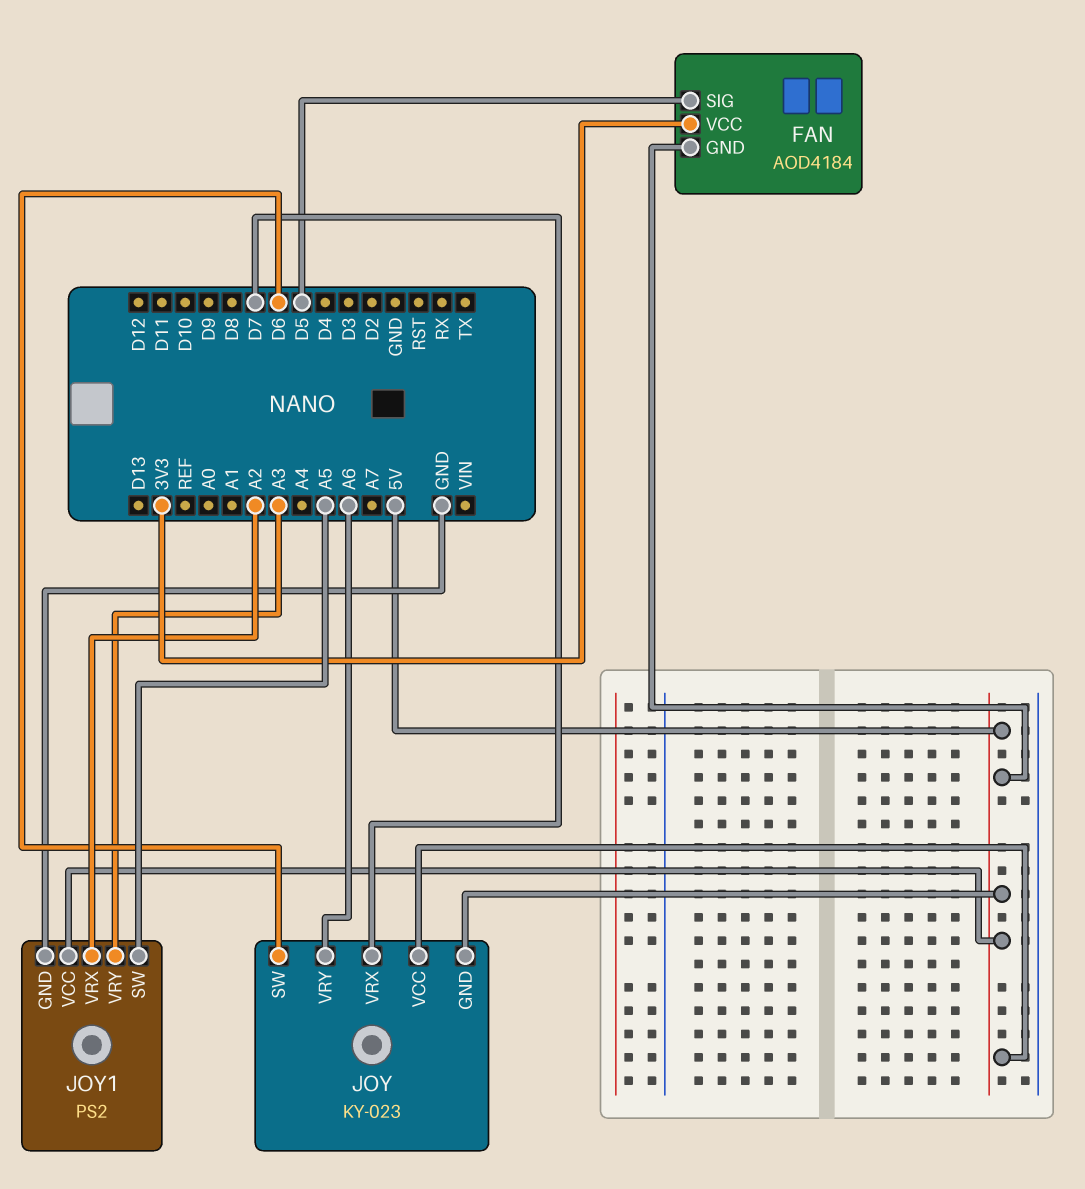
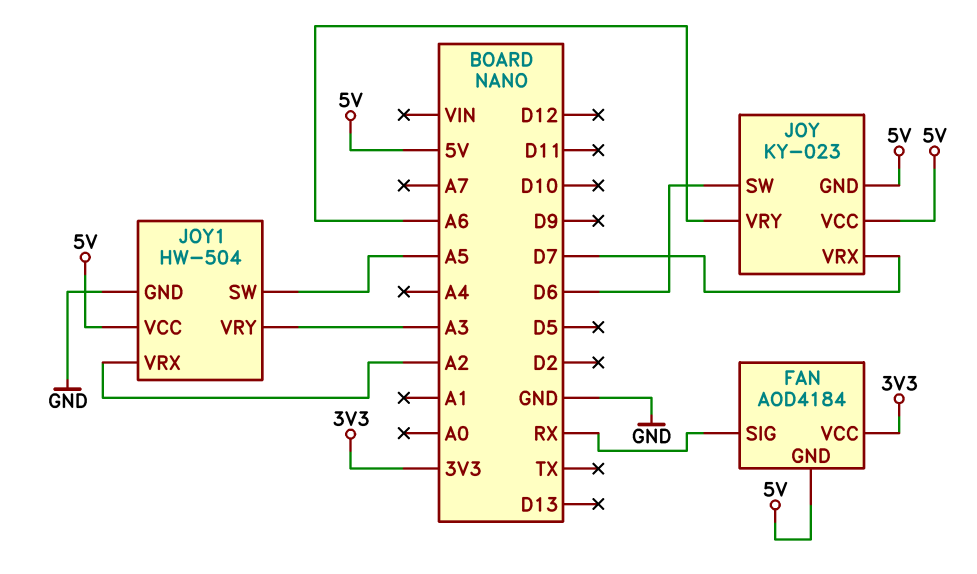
FAN pin SIG: D5 -> RX
JOY1: PS2 -> HW-504

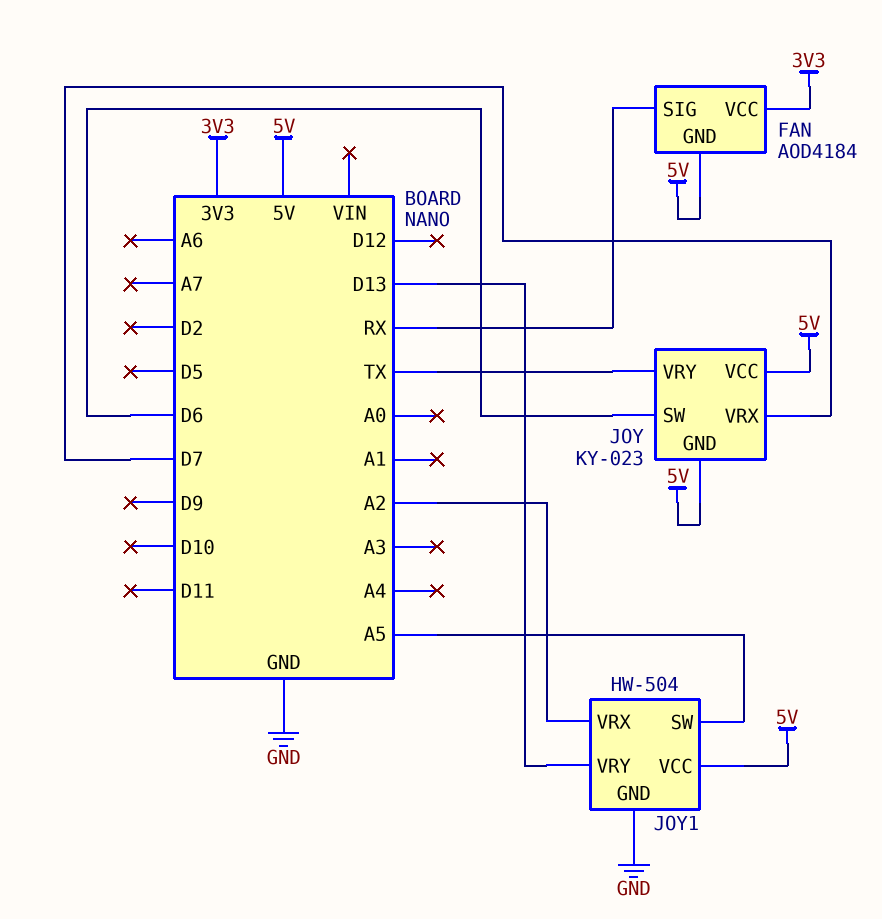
JOY pin VRY: A6 -> TX
JOY1 pin VRY: A3 -> D13

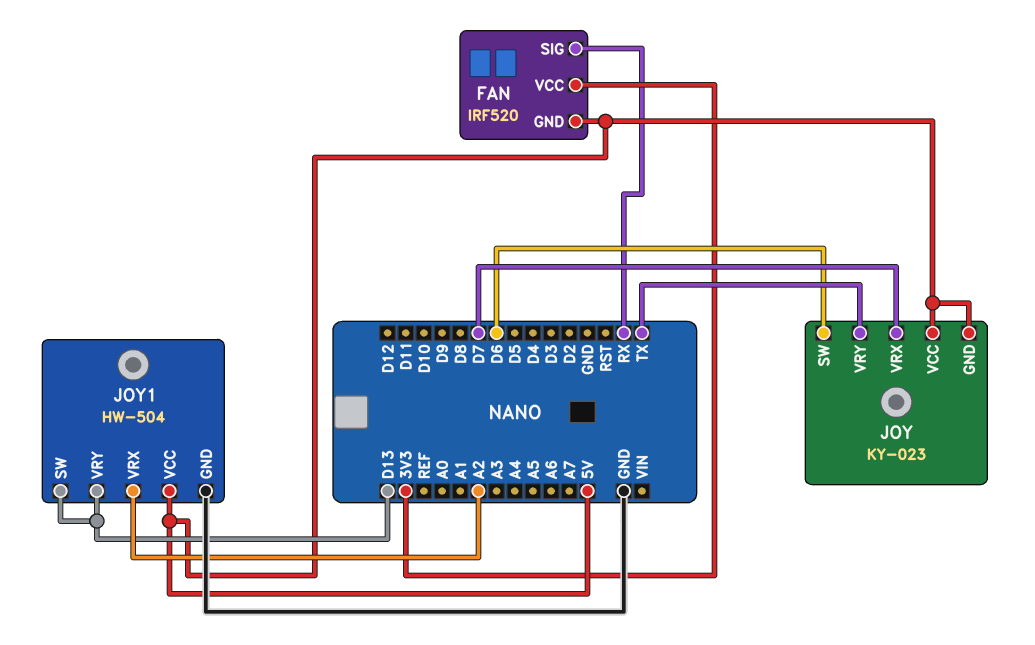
FAN: AOD4184 -> IRF520
JOY1 pin SW: A5 -> D13

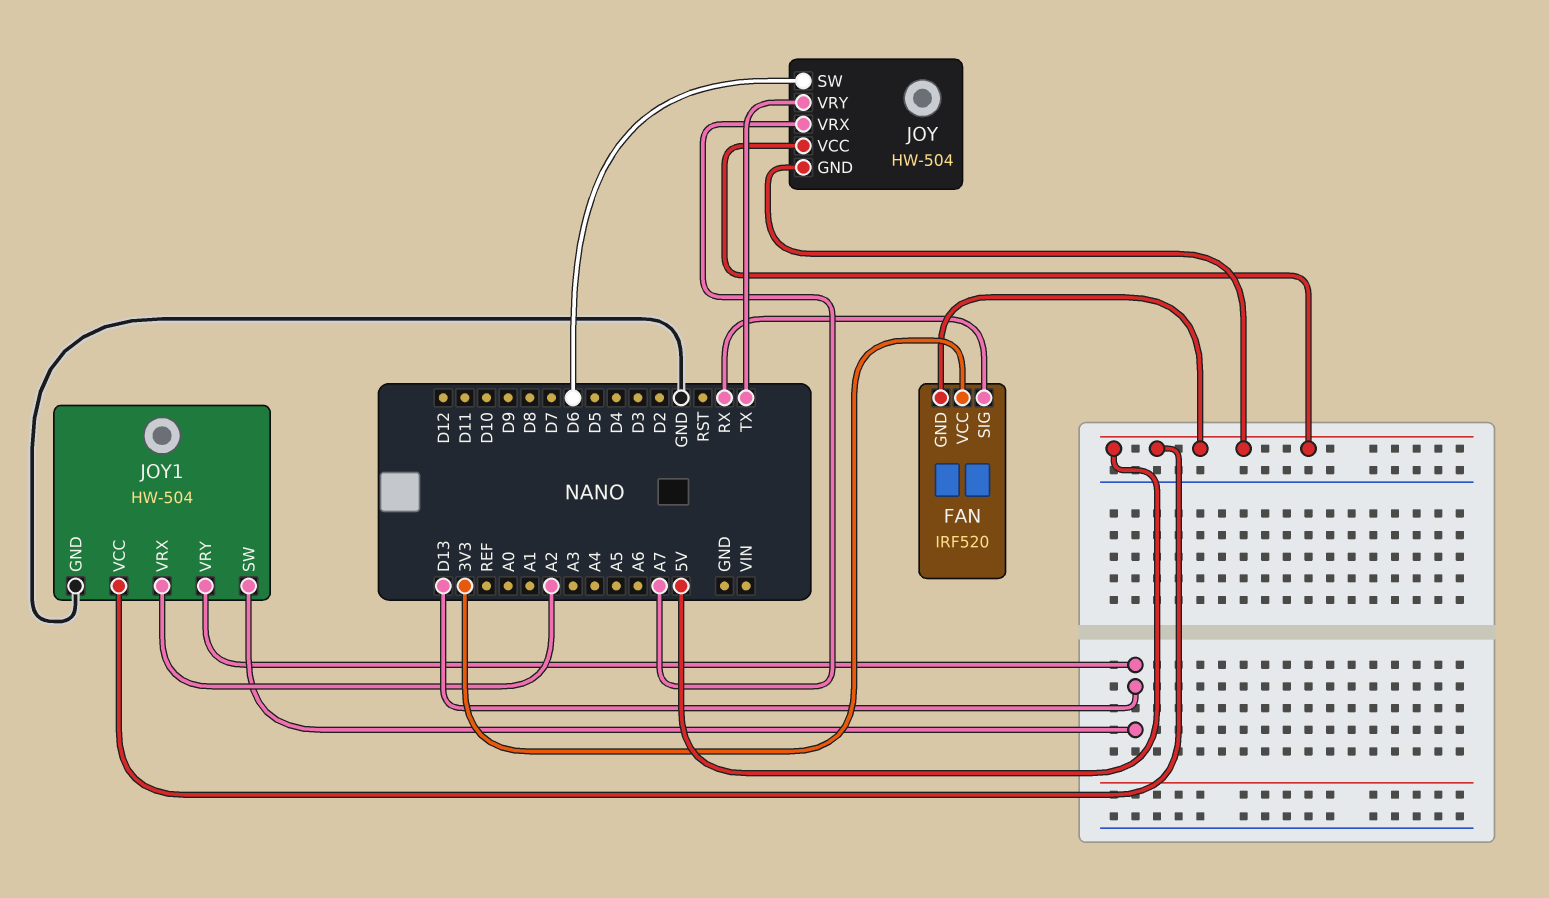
JOY: KY-023 -> HW-504
JOY pin VRX: D7 -> A7

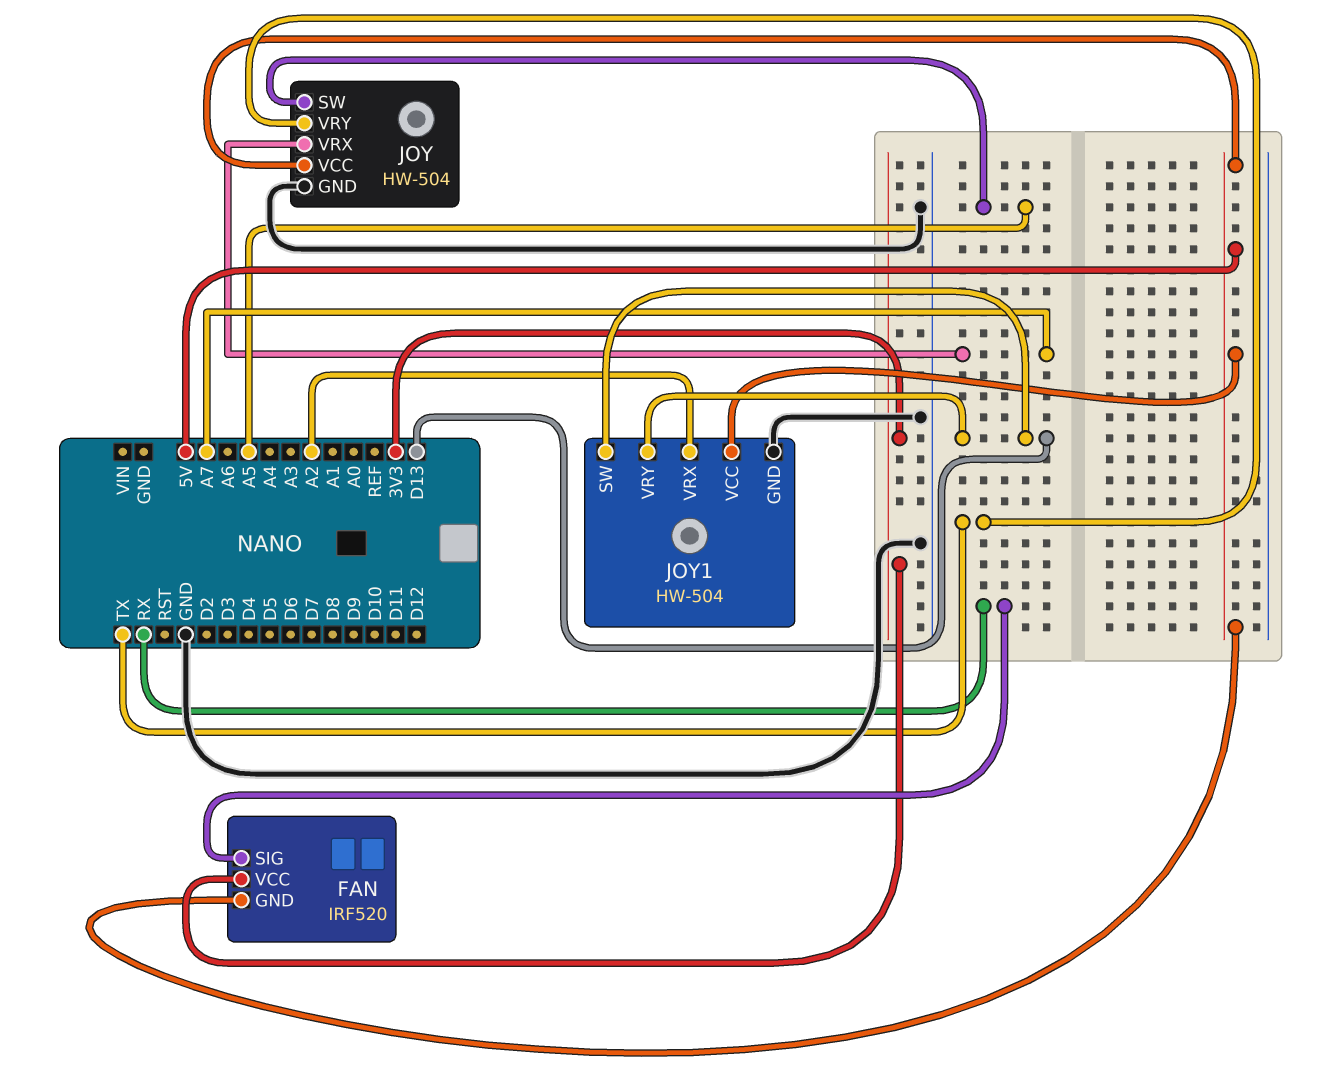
JOY pin GND: 5V -> GND
JOY pin SW: D6 -> A5

